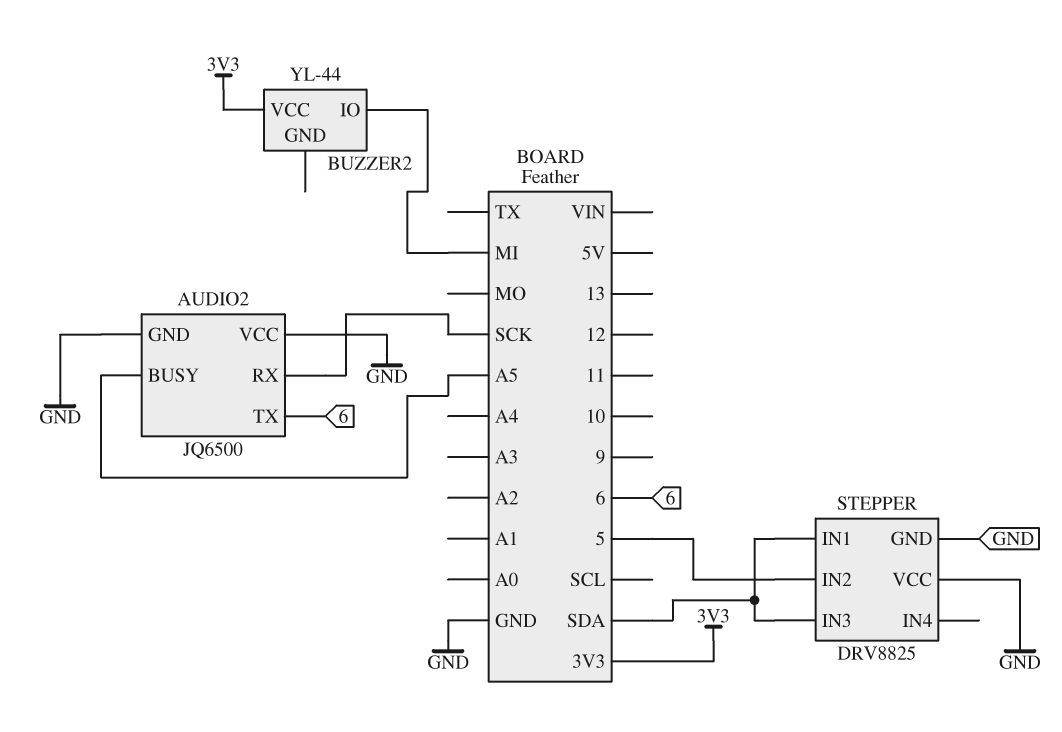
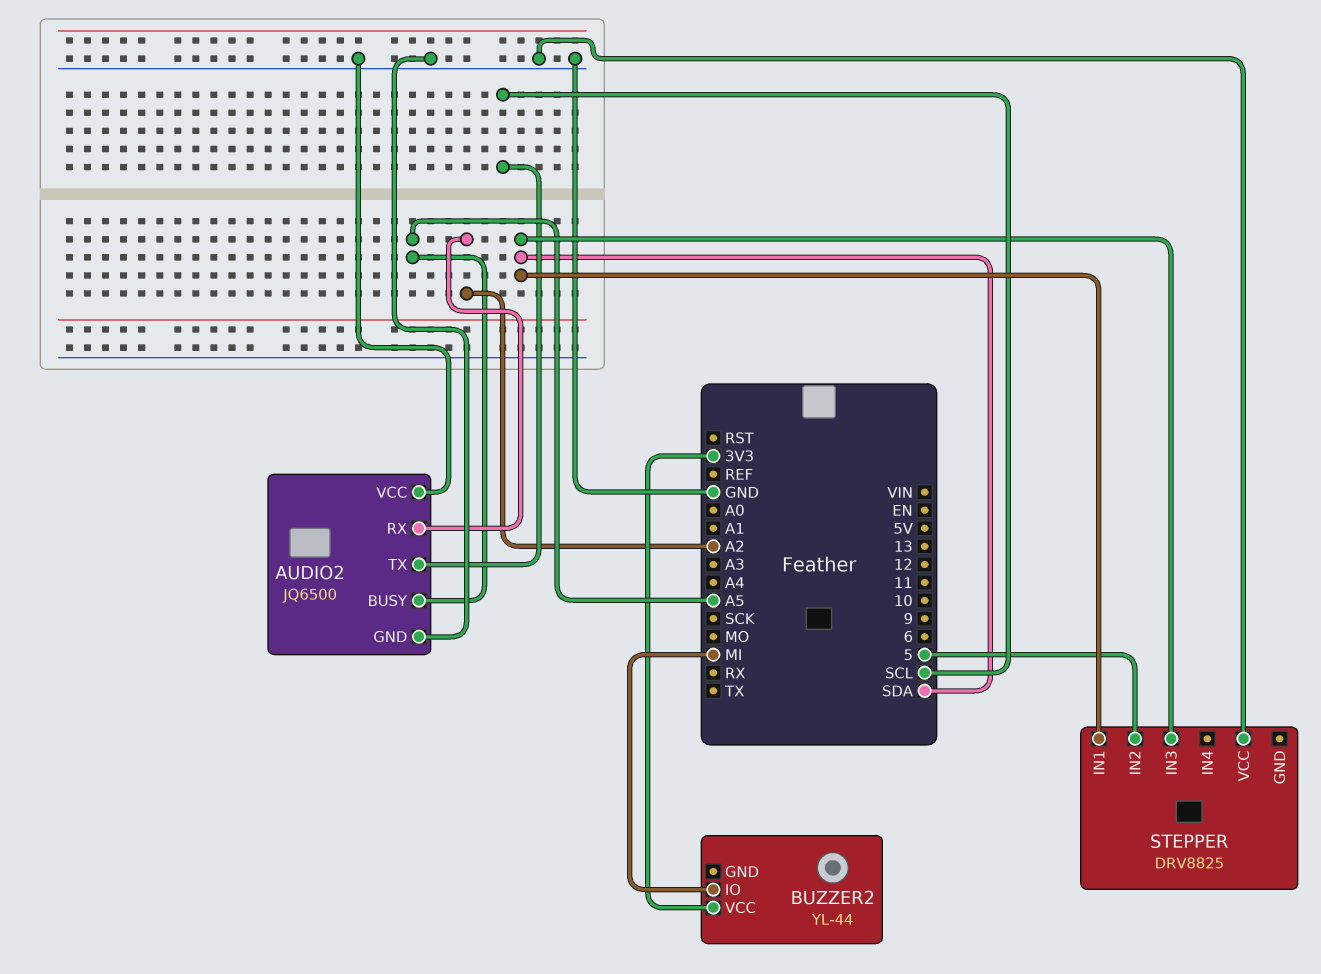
AUDIO2 pin RX: SCK -> A2
AUDIO2 pin TX: 6 -> SCL
STEPPER pin GND: GND -> none

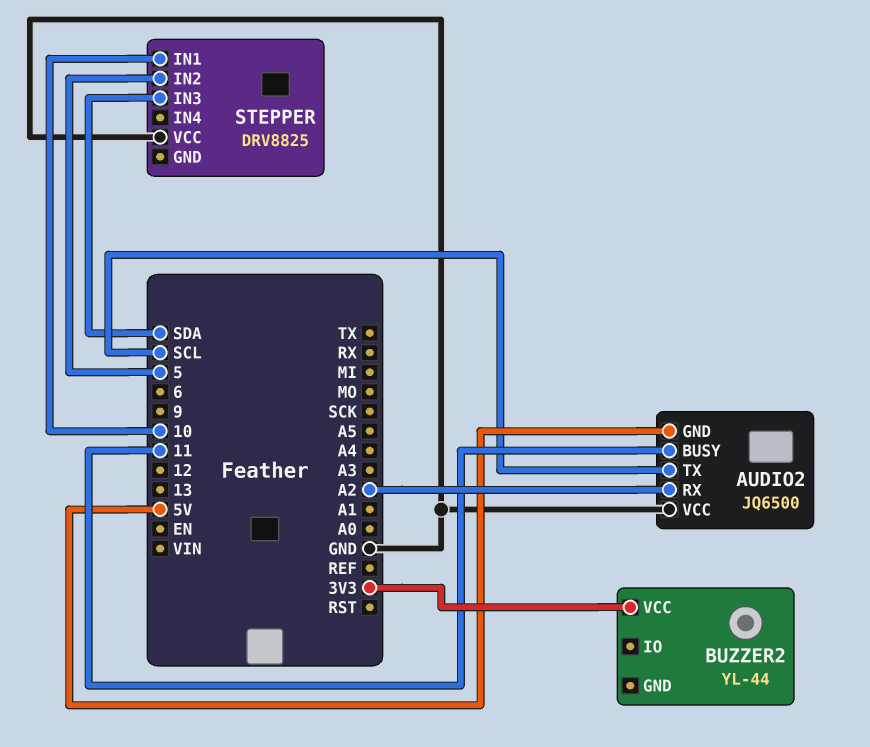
AUDIO2 pin BUSY: A5 -> 11
AUDIO2 pin GND: GND -> 5V
BUZZER2 pin IO: MI -> none
STEPPER pin IN1: SDA -> 10

